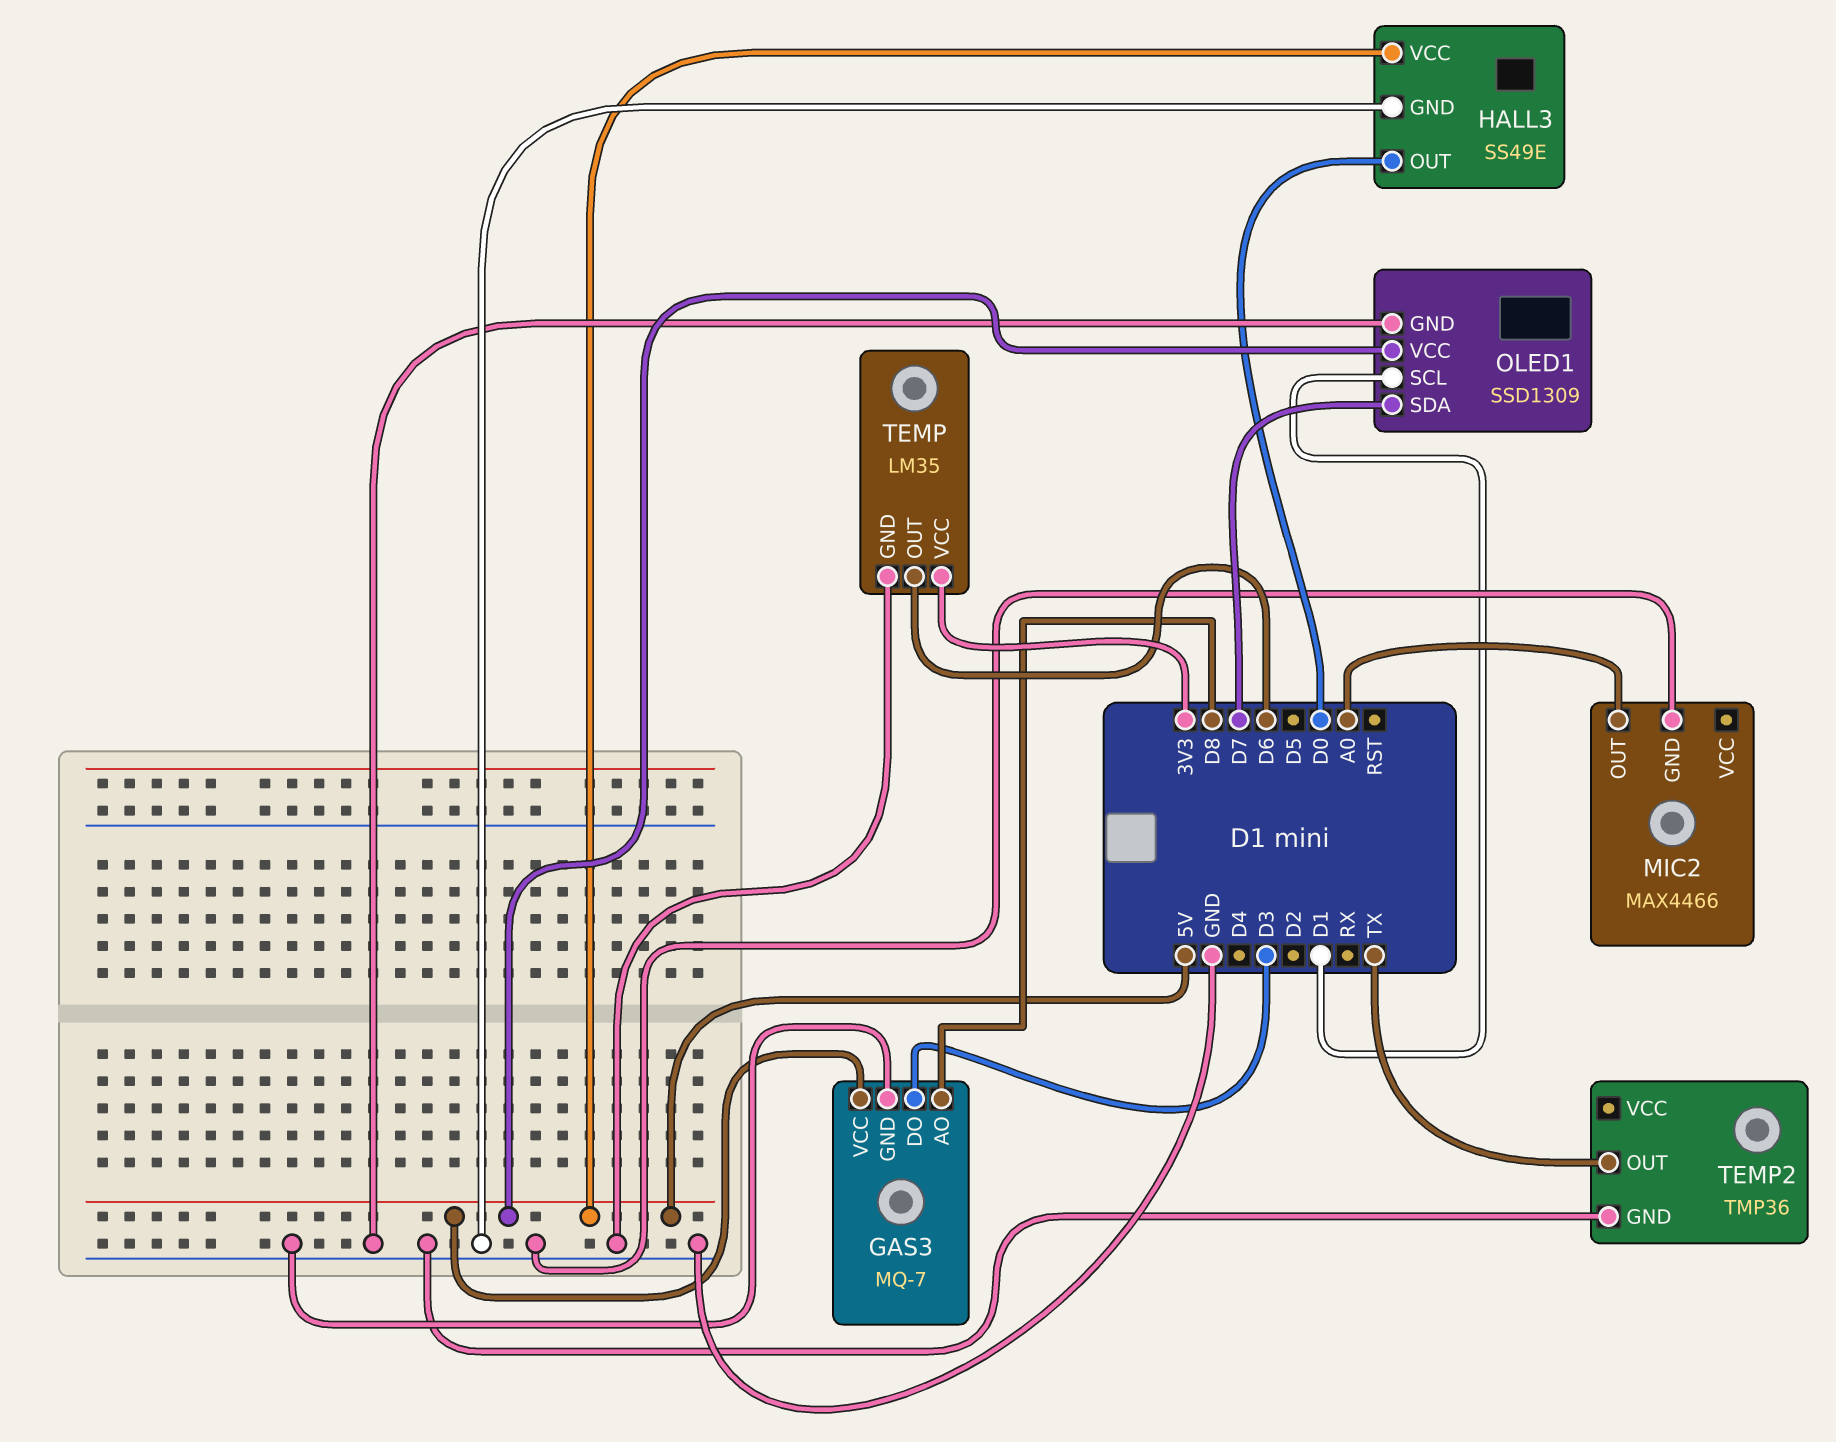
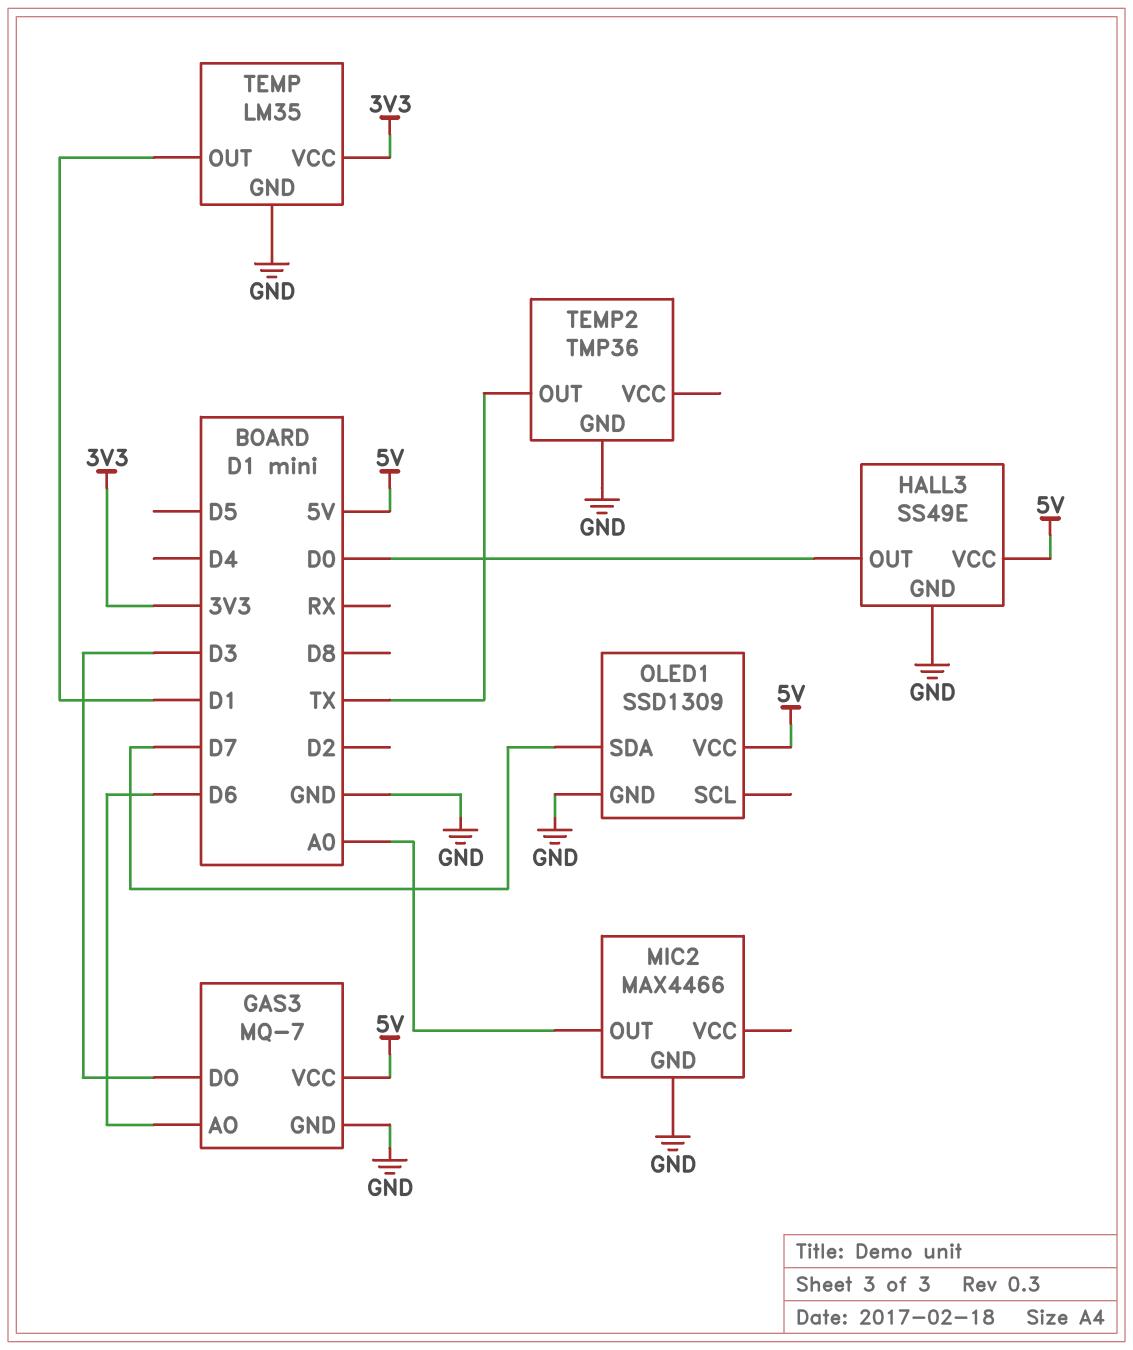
GAS3 pin AO: D8 -> D6
OLED1 pin SCL: D1 -> none
TEMP pin OUT: D6 -> D1

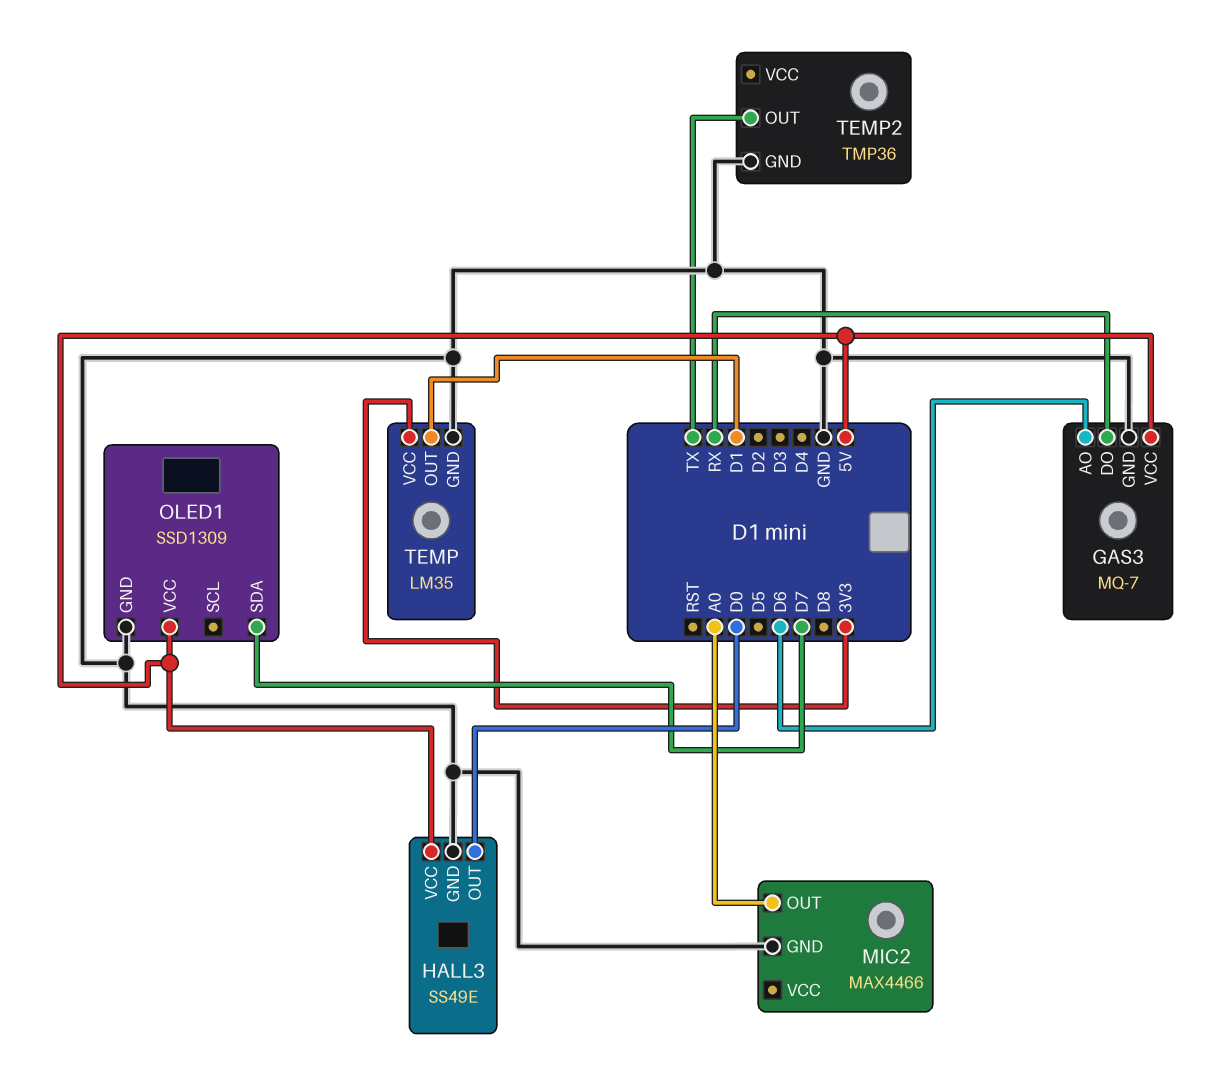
GAS3 pin DO: D3 -> RX

